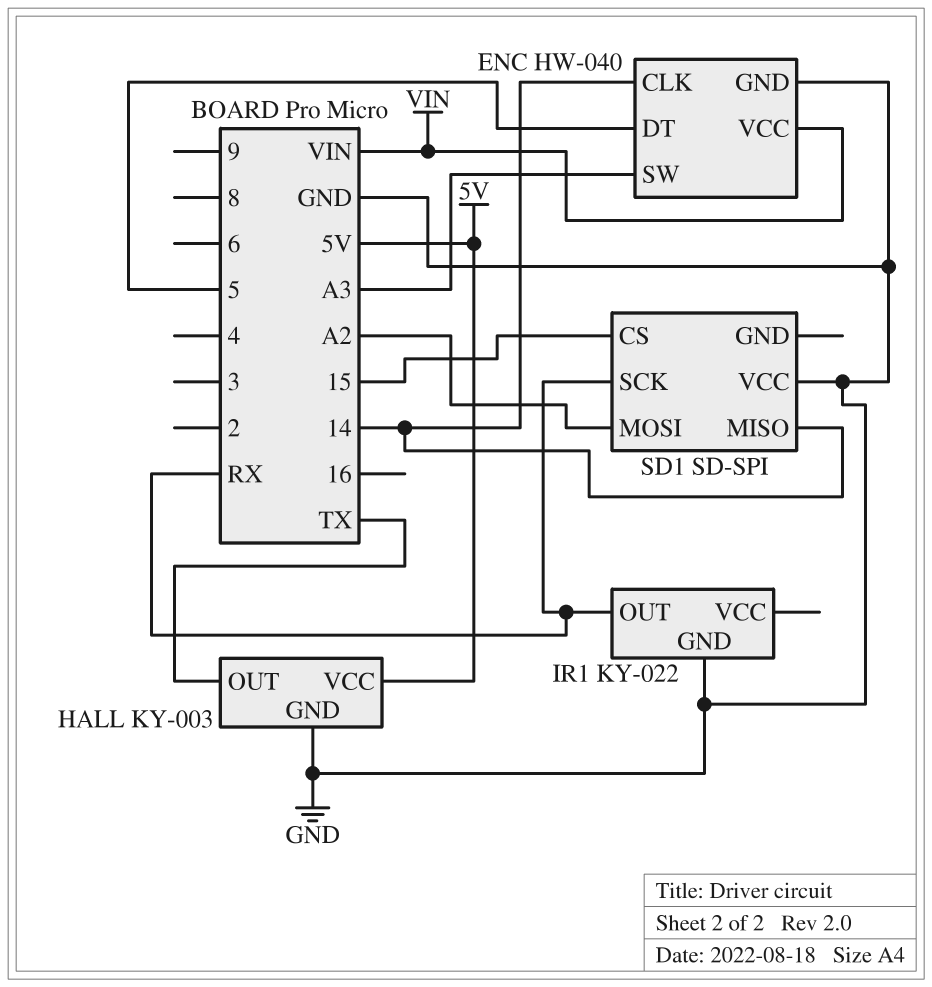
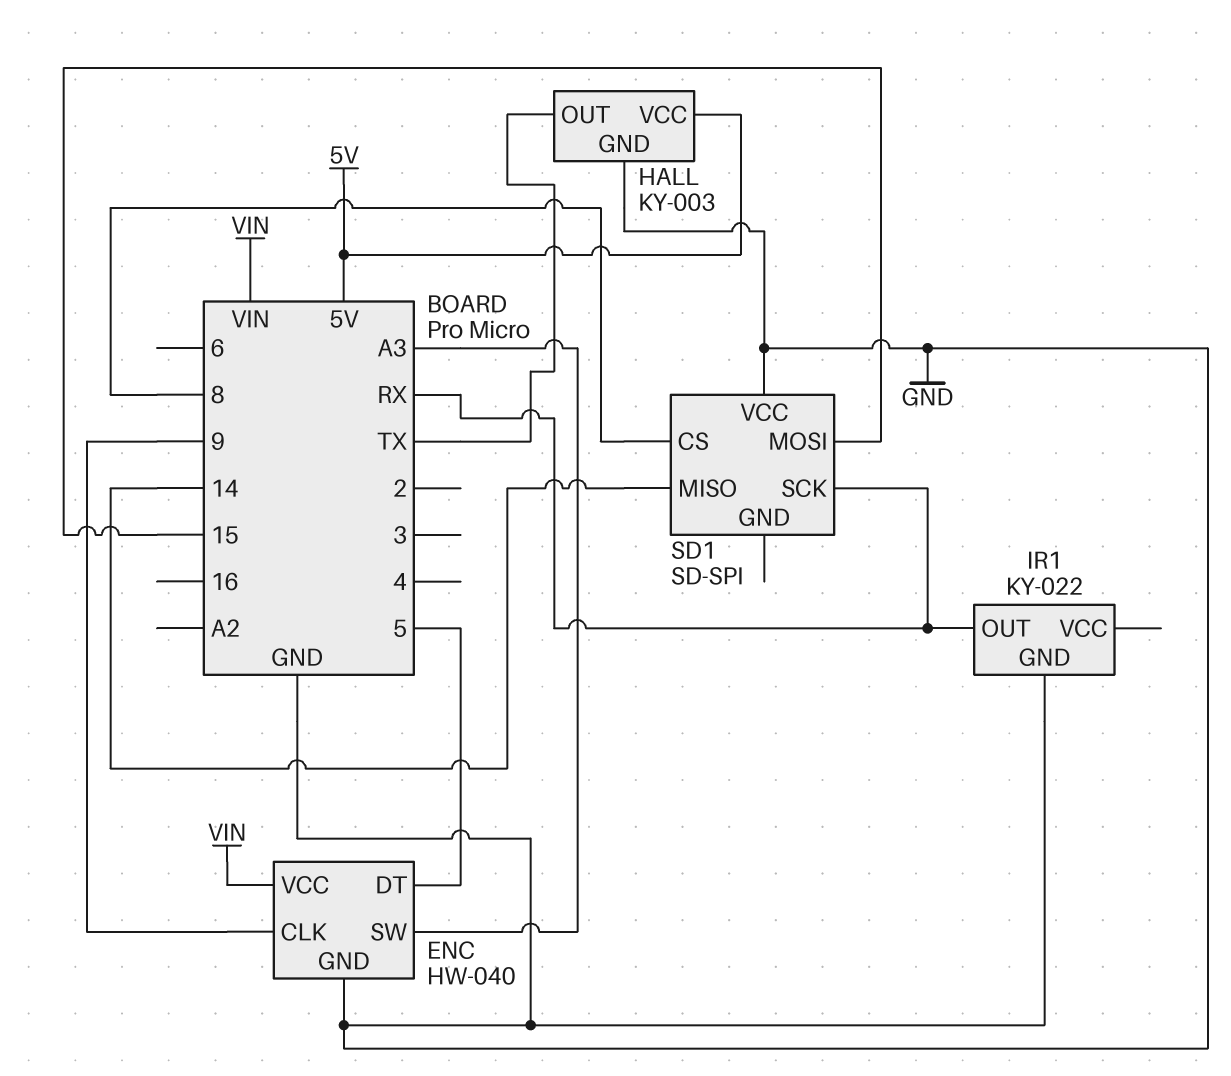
ENC pin CLK: 14 -> 9
SD1 pin CS: 15 -> 8
SD1 pin MOSI: A2 -> 15

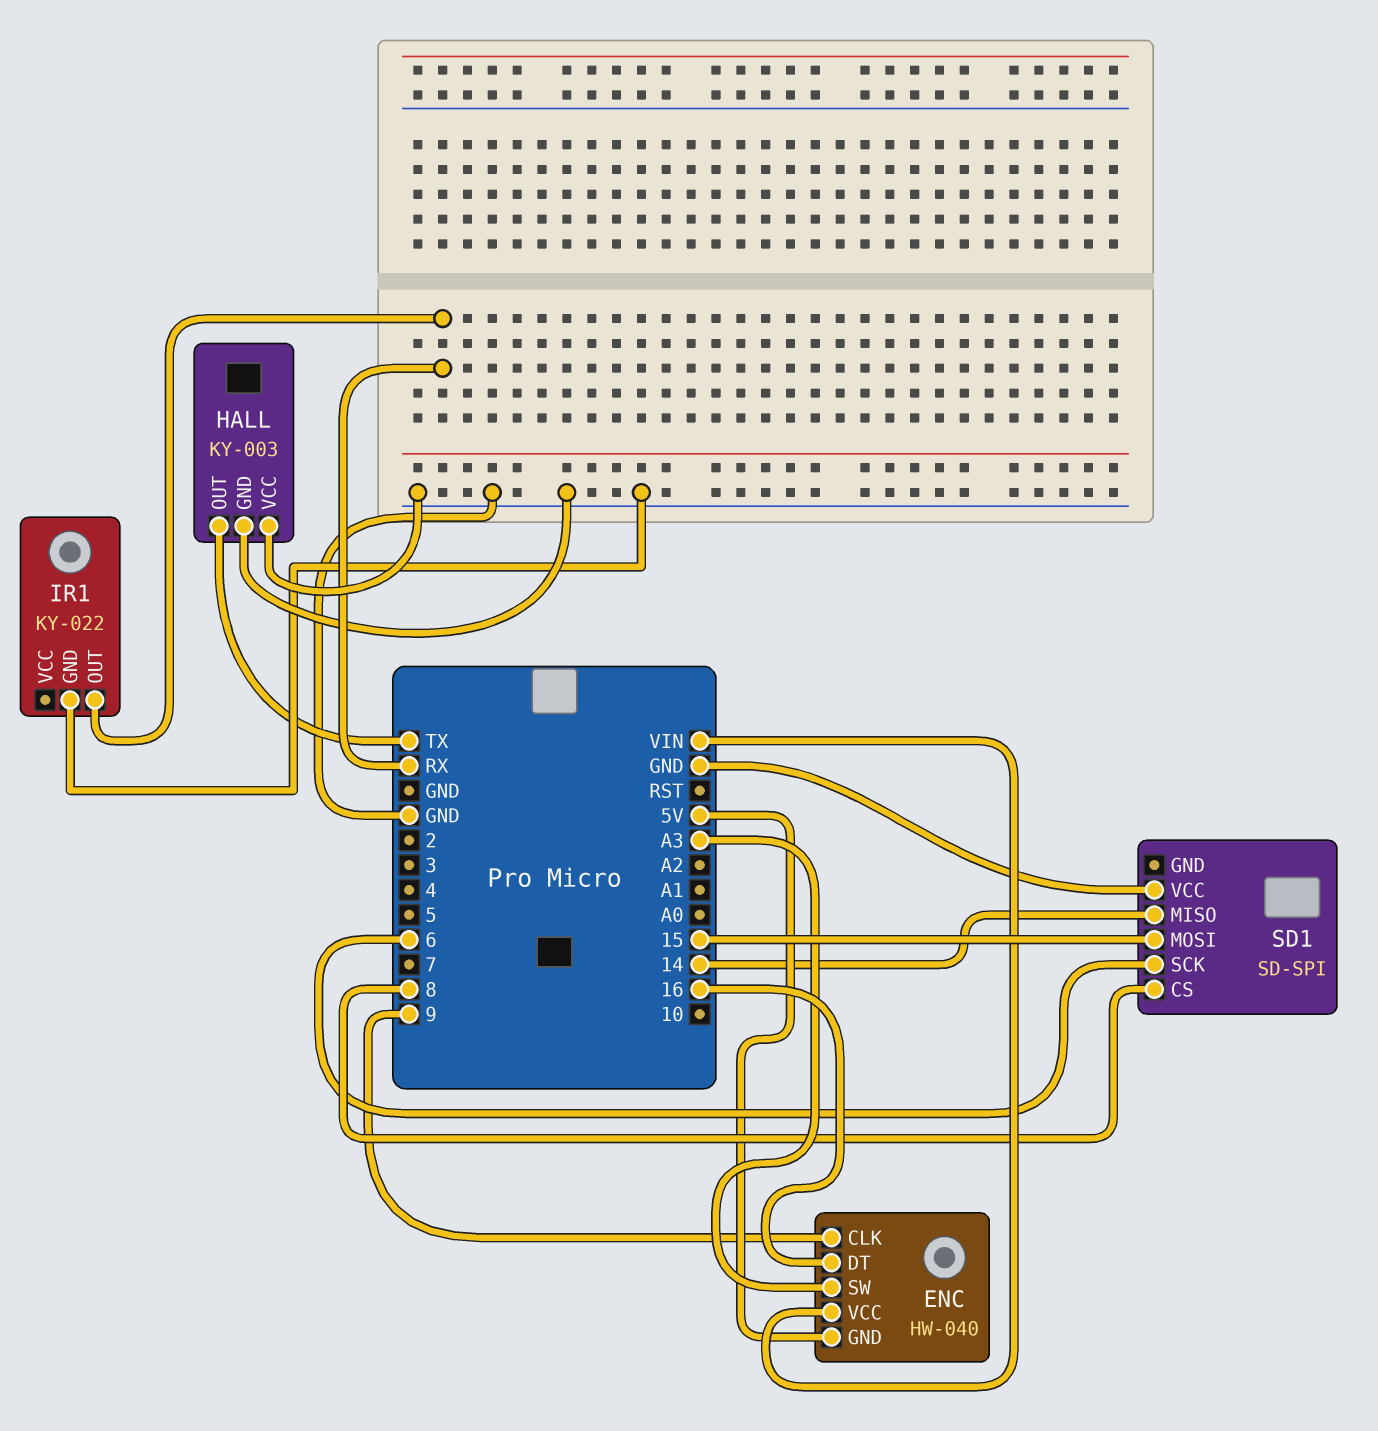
ENC pin DT: 5 -> 16
ENC pin GND: GND -> 5V
HALL pin VCC: 5V -> GND
SD1 pin SCK: RX -> 6

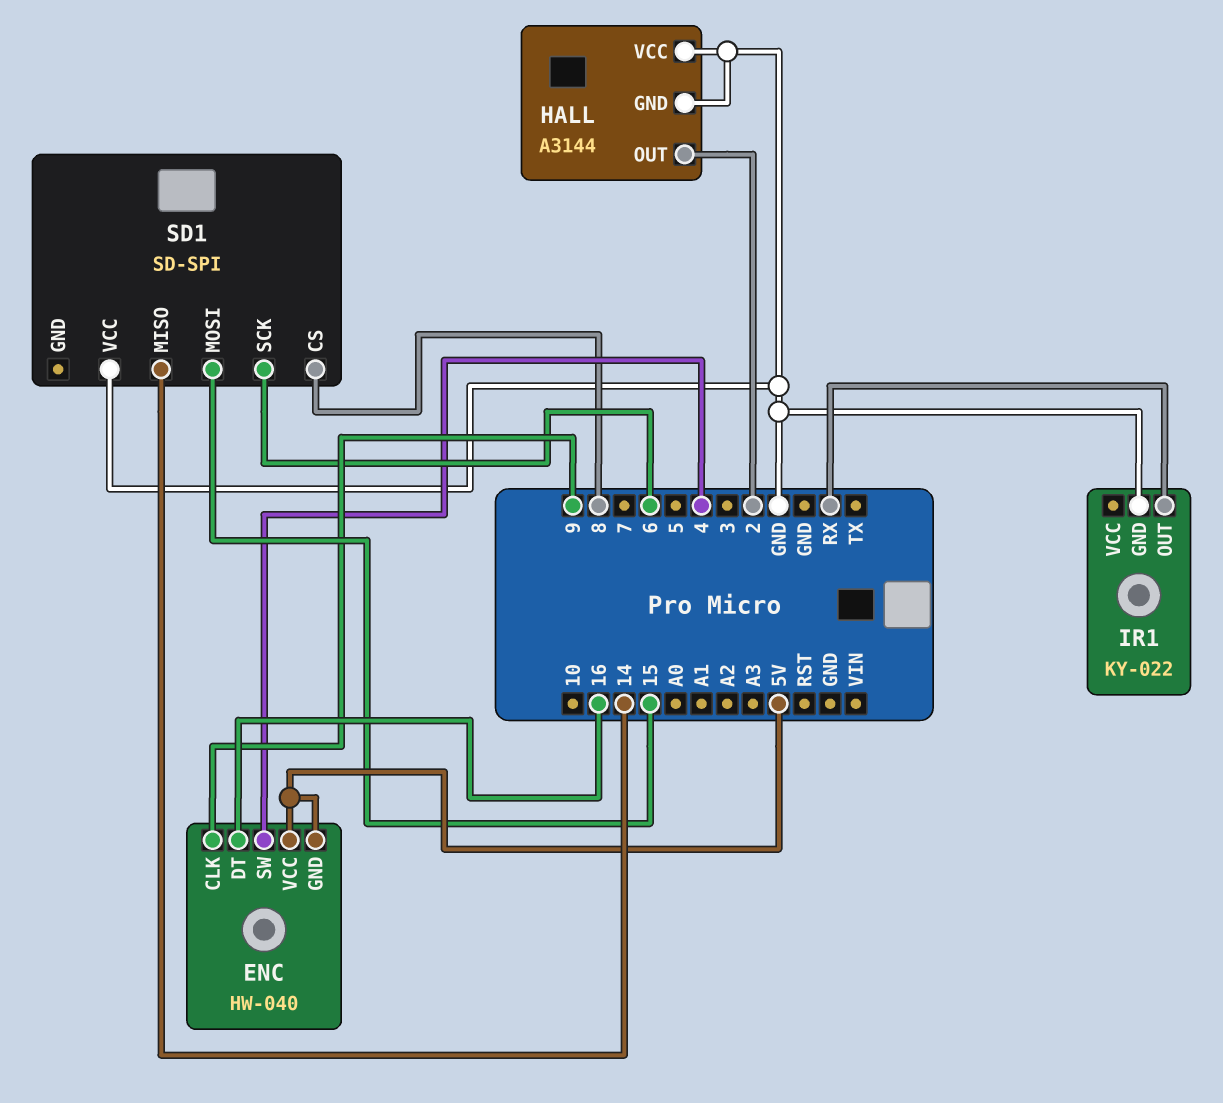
ENC pin SW: A3 -> 4
ENC pin VCC: VIN -> 5V
HALL: KY-003 -> A3144
HALL pin OUT: TX -> 2

